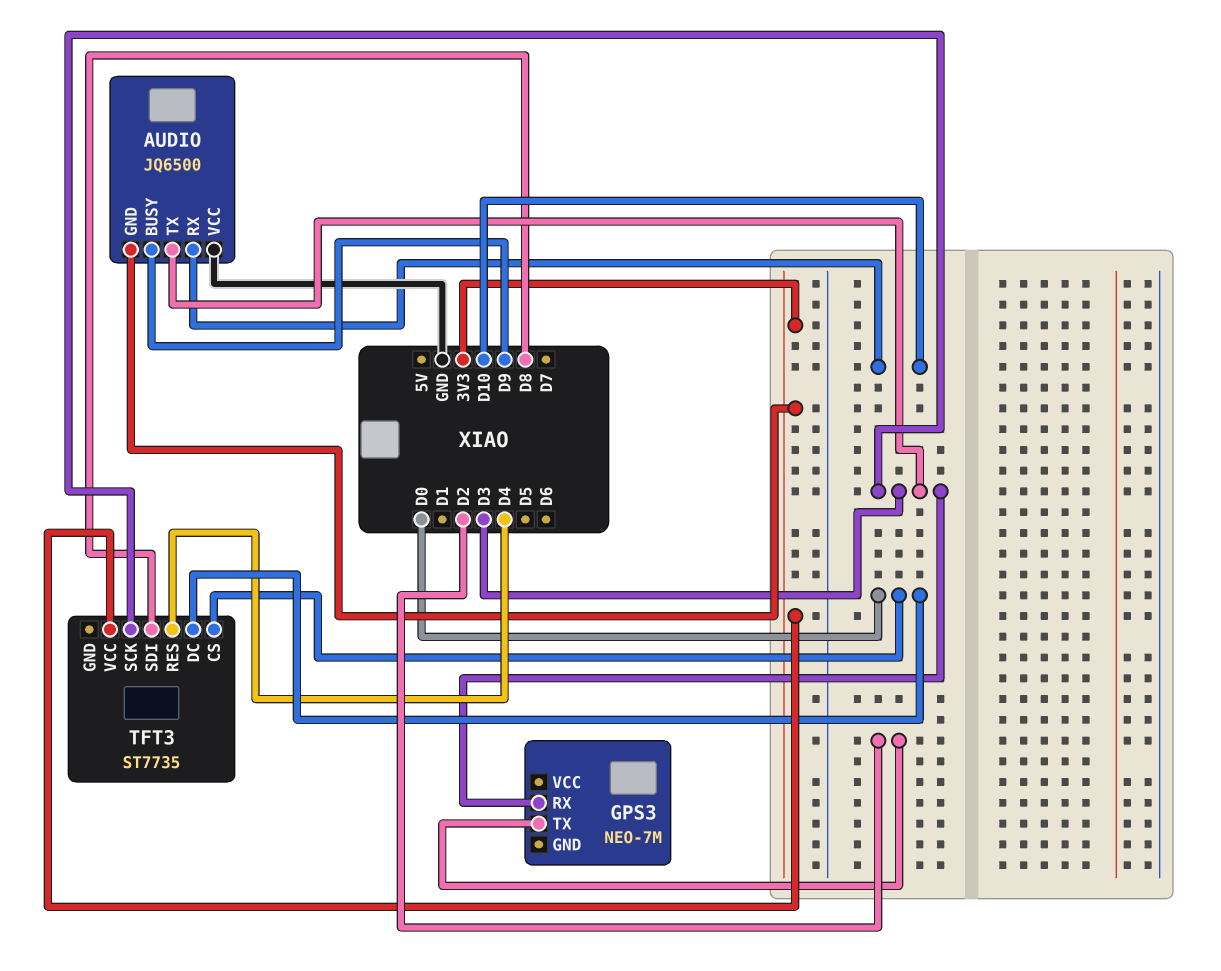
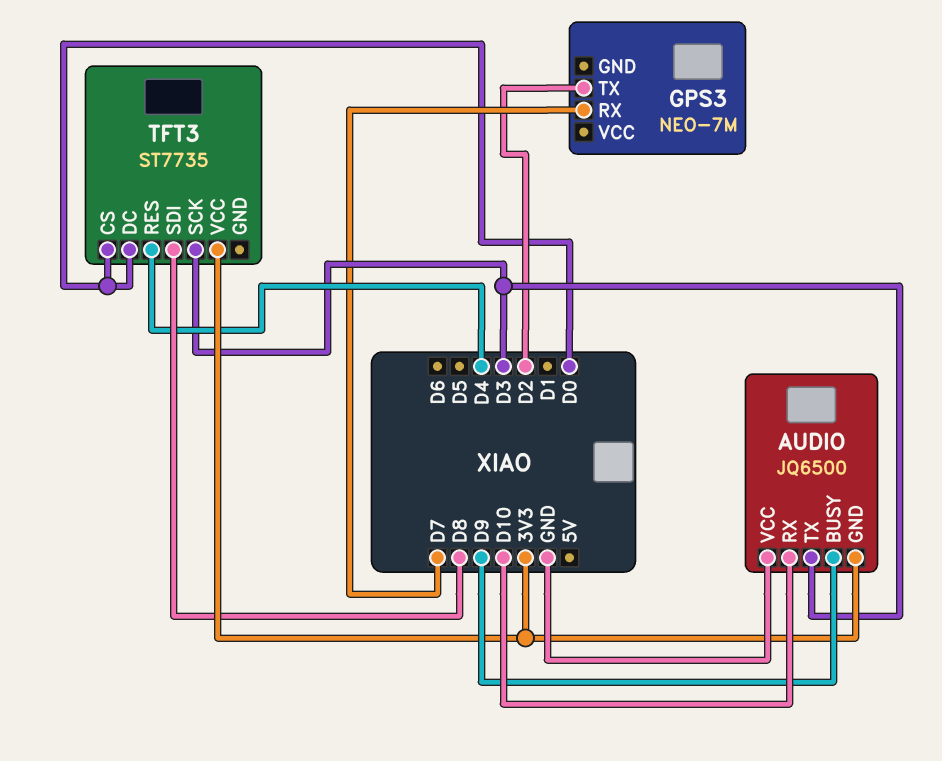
GPS3 pin RX: D3 -> D7

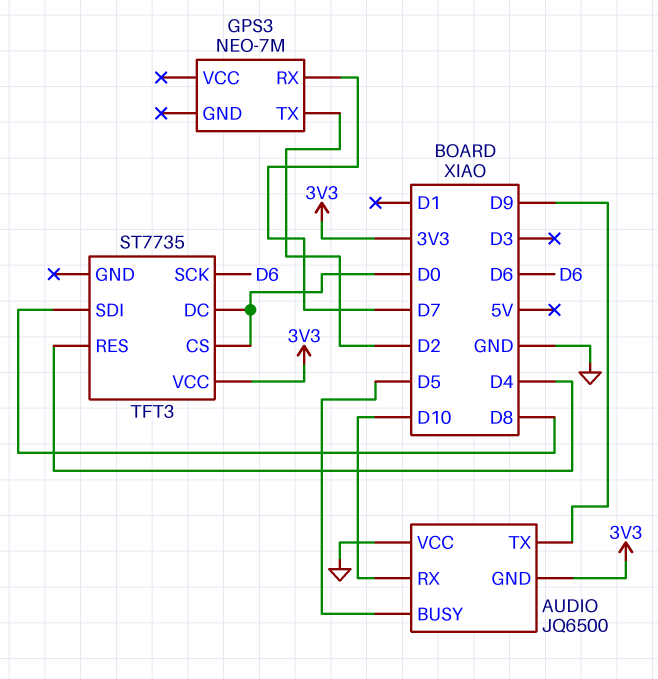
AUDIO pin BUSY: D9 -> D5
AUDIO pin TX: D3 -> D9
TFT3 pin SCK: D3 -> D6

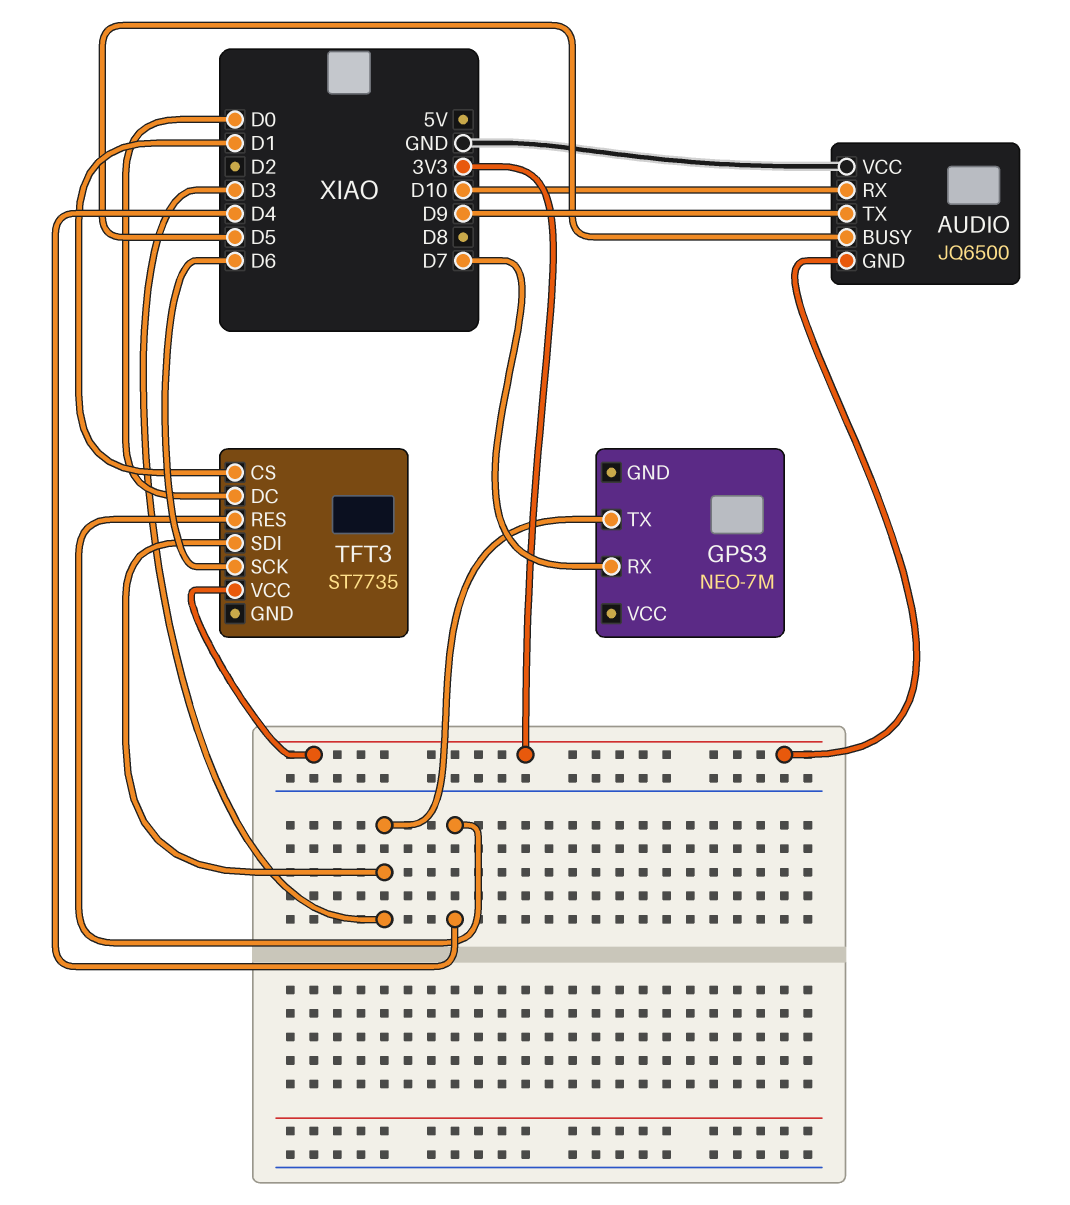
GPS3 pin TX: D2 -> D3
TFT3 pin CS: D0 -> D1
TFT3 pin SDI: D8 -> D3

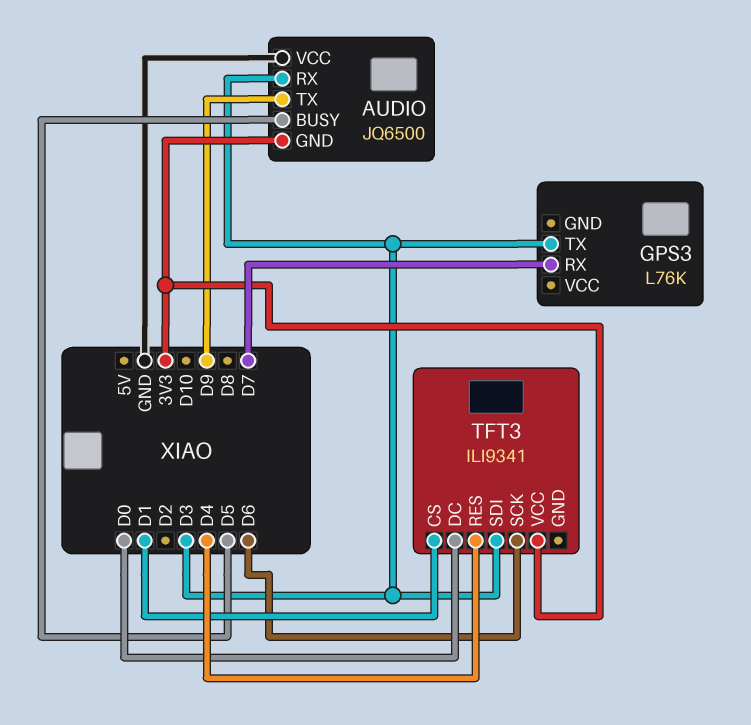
AUDIO pin RX: D10 -> D3
GPS3: NEO-7M -> L76K
TFT3: ST7735 -> ILI9341

